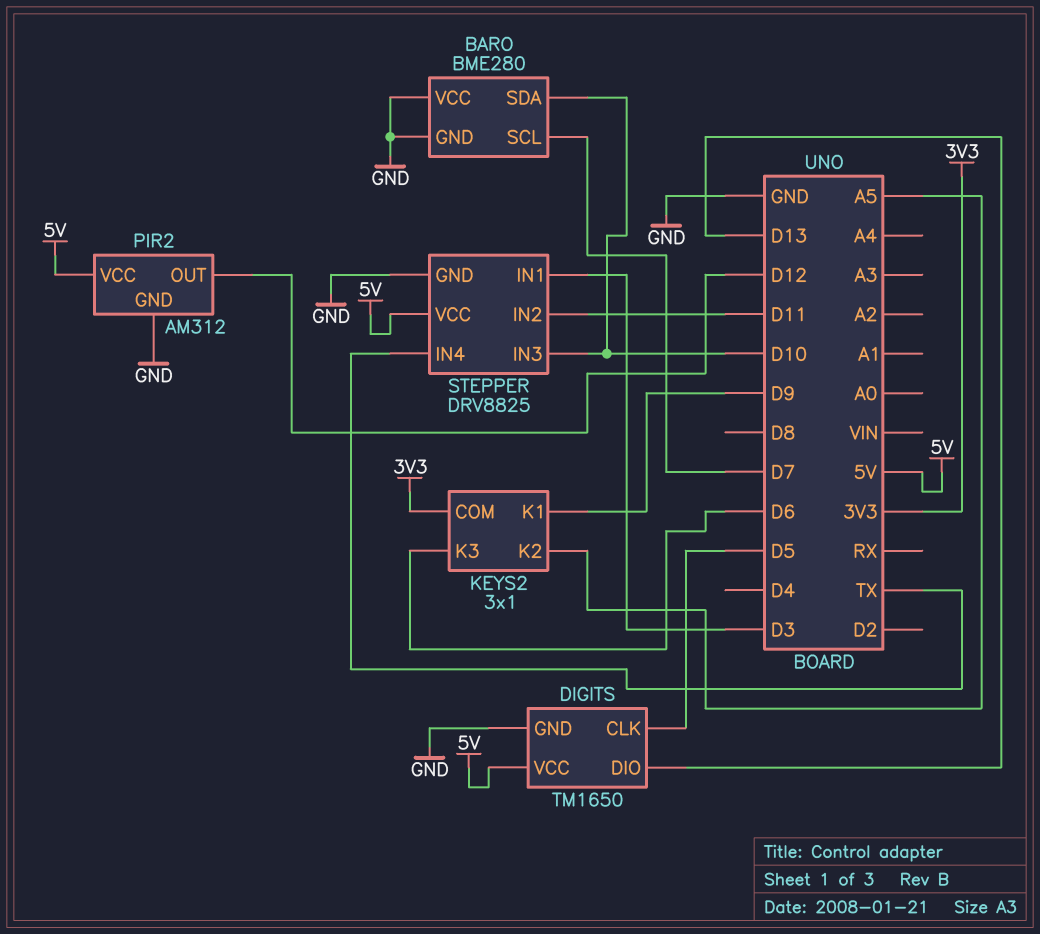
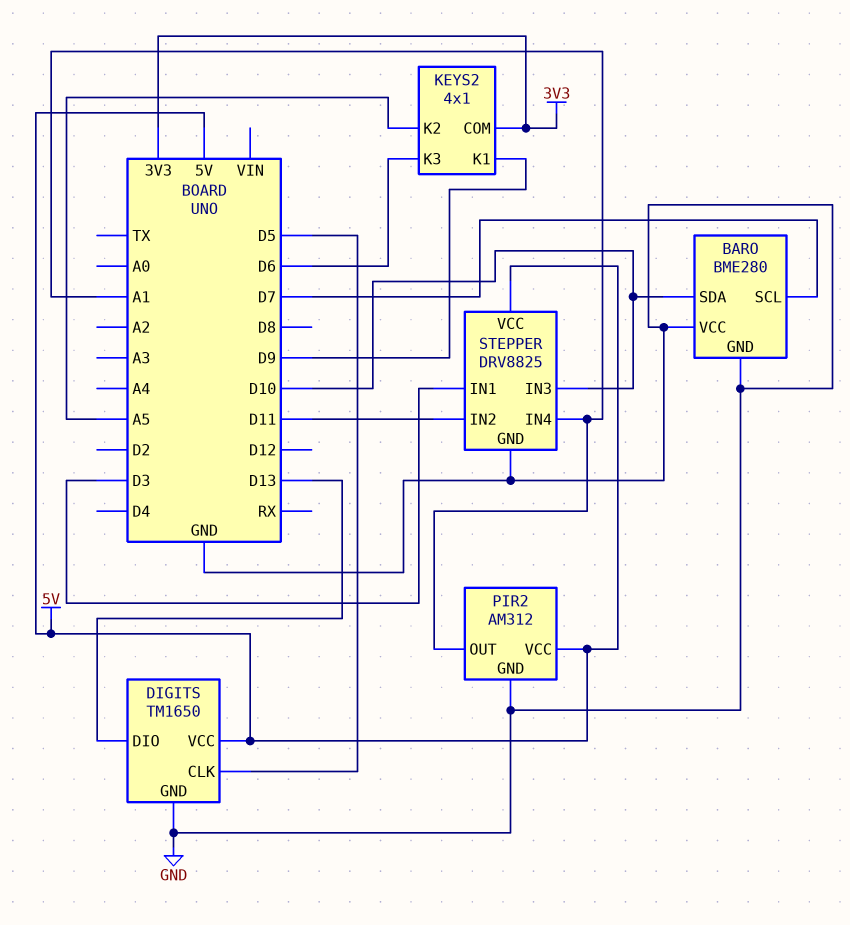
KEYS2: 3x1 -> 4x1
PIR2 pin OUT: D12 -> A1
STEPPER pin IN4: TX -> A1

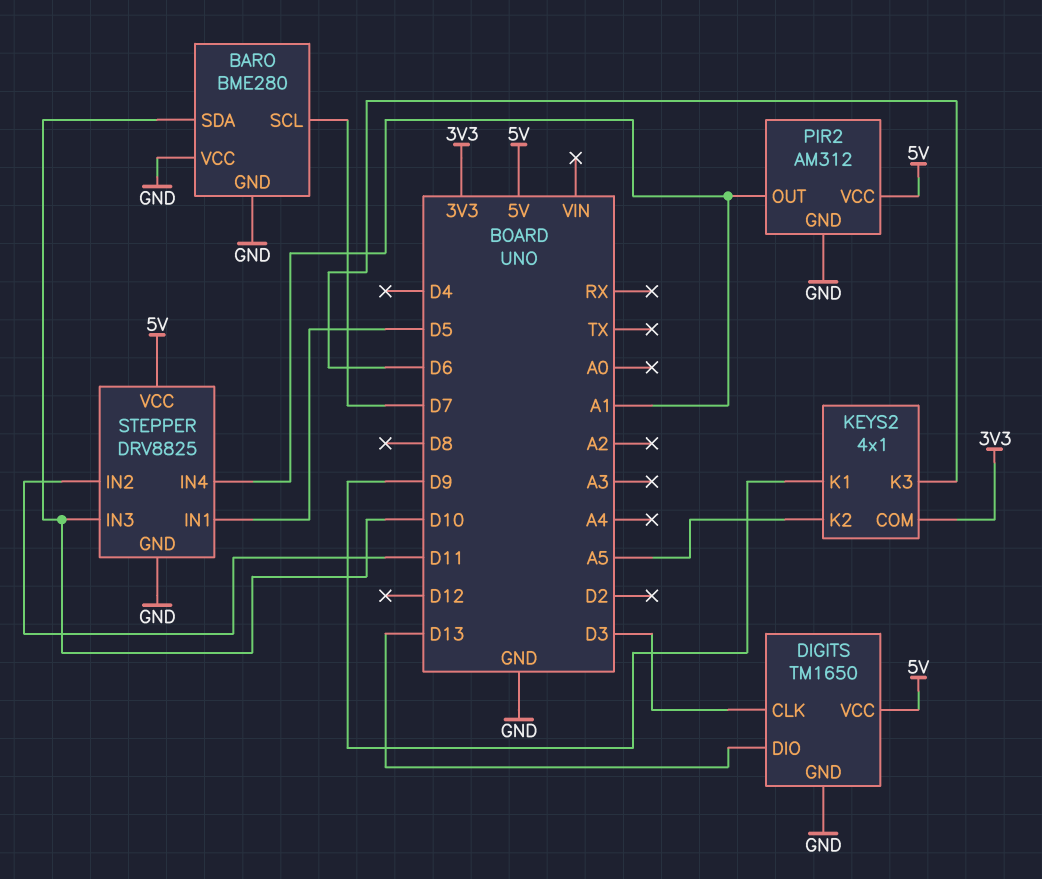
DIGITS pin CLK: D5 -> D3
STEPPER pin IN1: D3 -> D5

